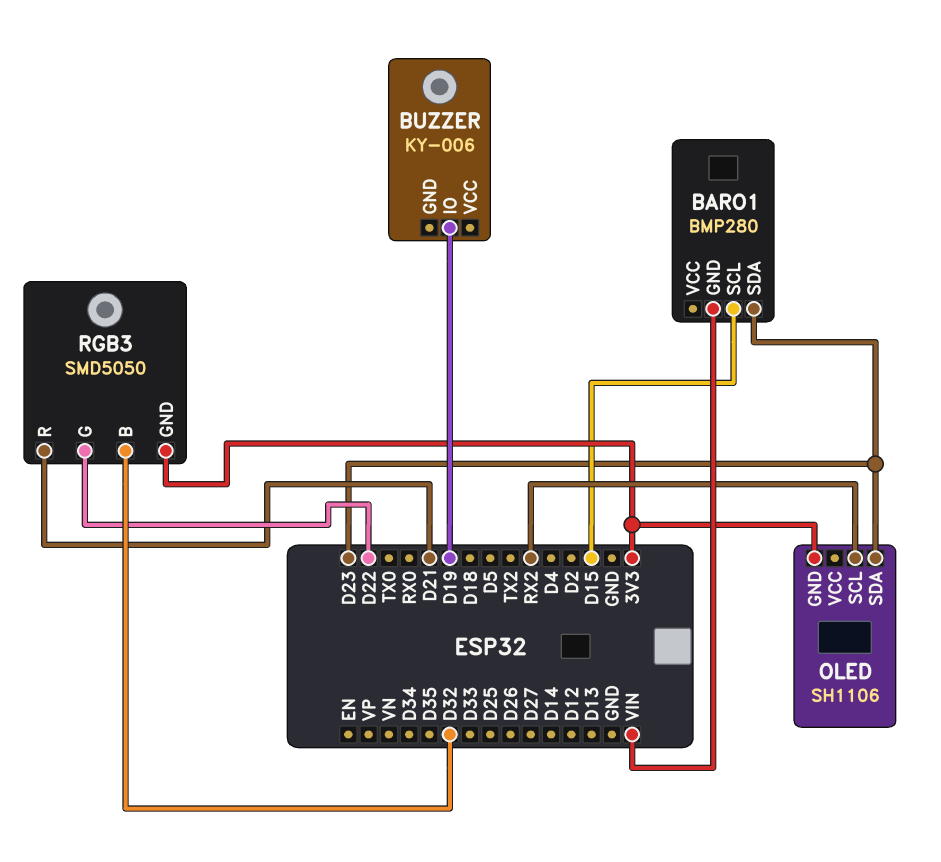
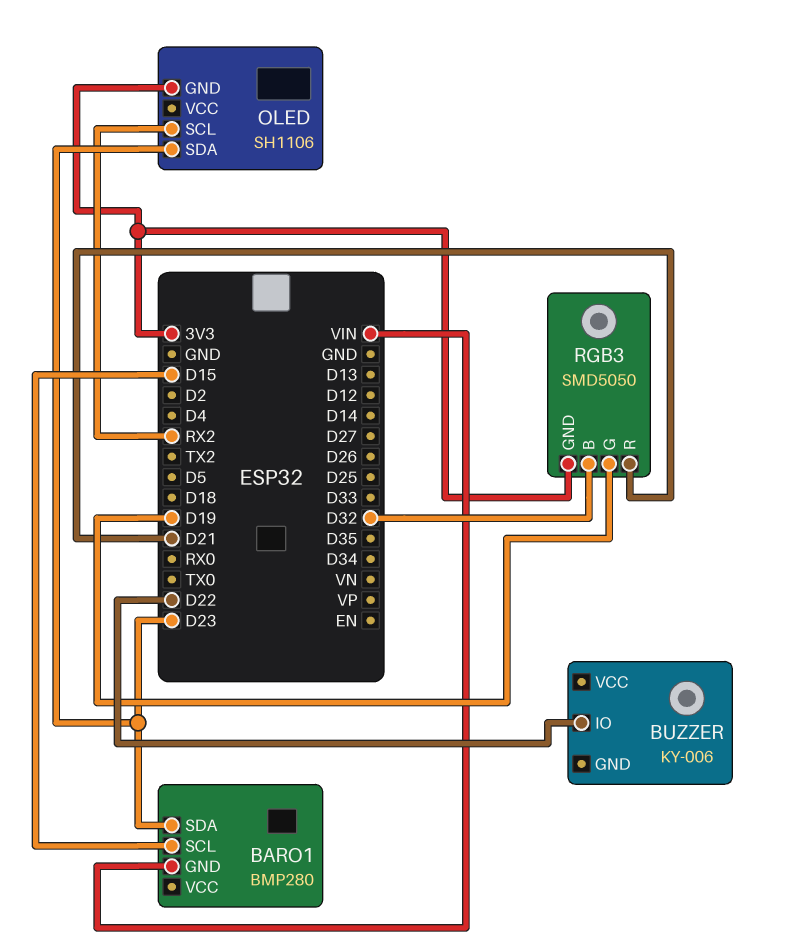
BUZZER pin IO: D19 -> D22
RGB3 pin G: D22 -> D19

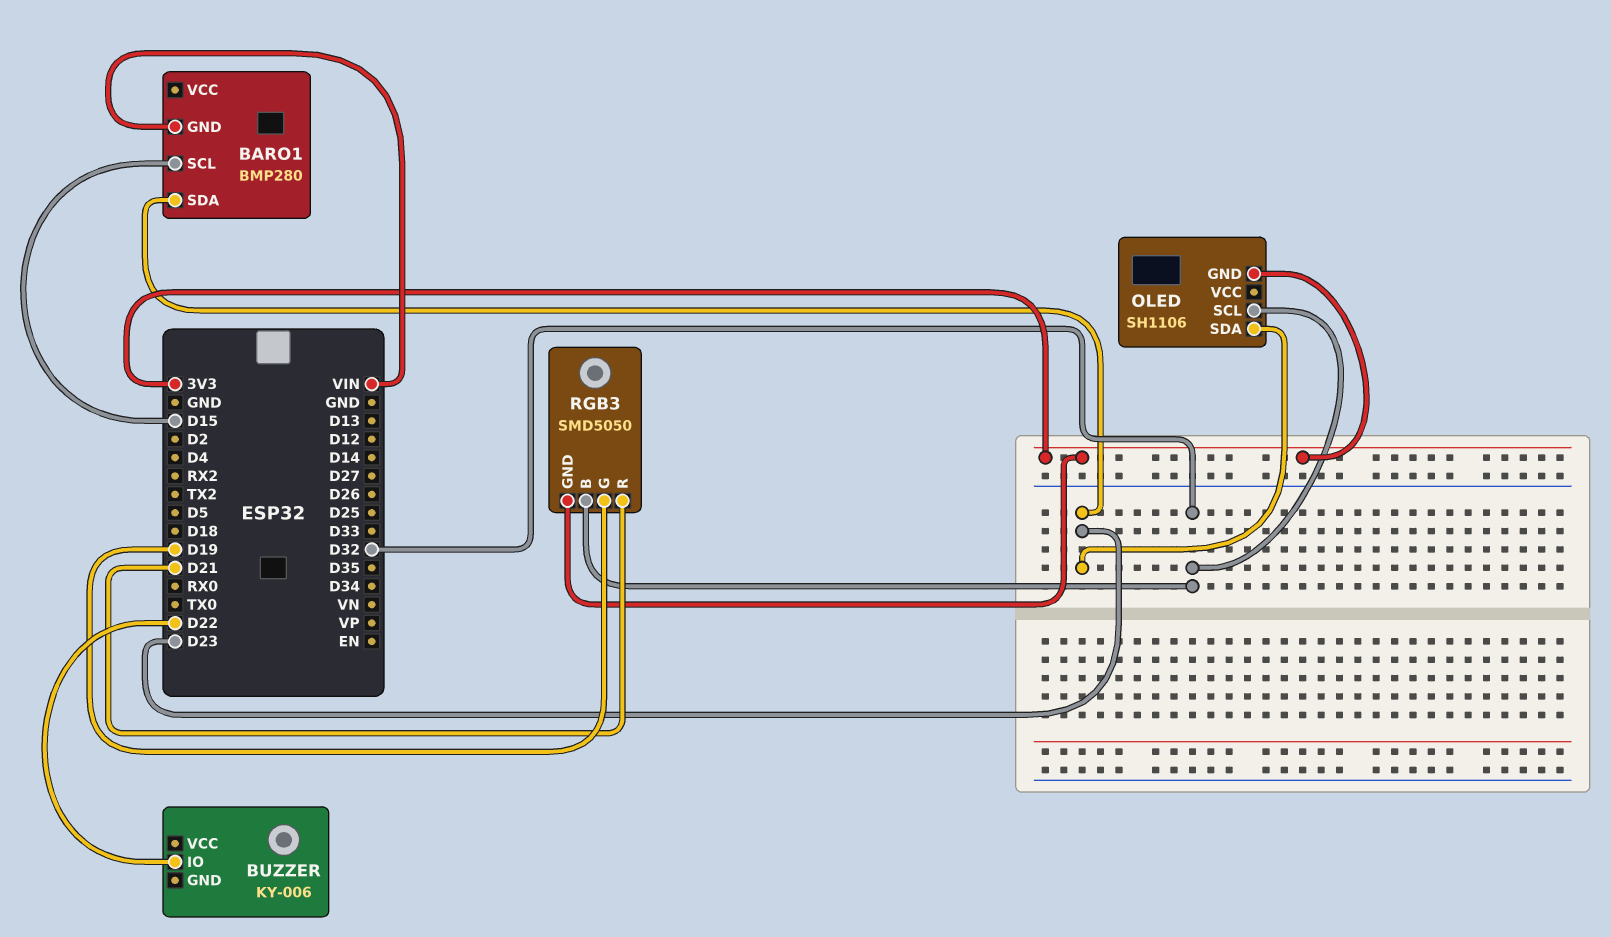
OLED pin SCL: RX2 -> D32

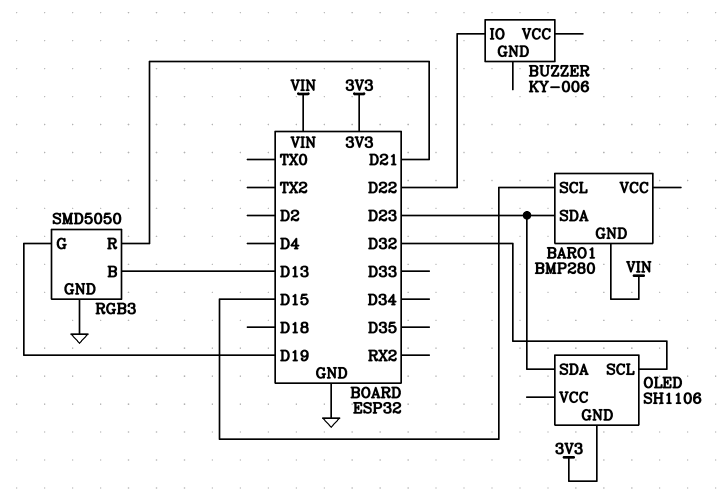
RGB3 pin B: D32 -> D13
RGB3 pin GND: 3V3 -> GND

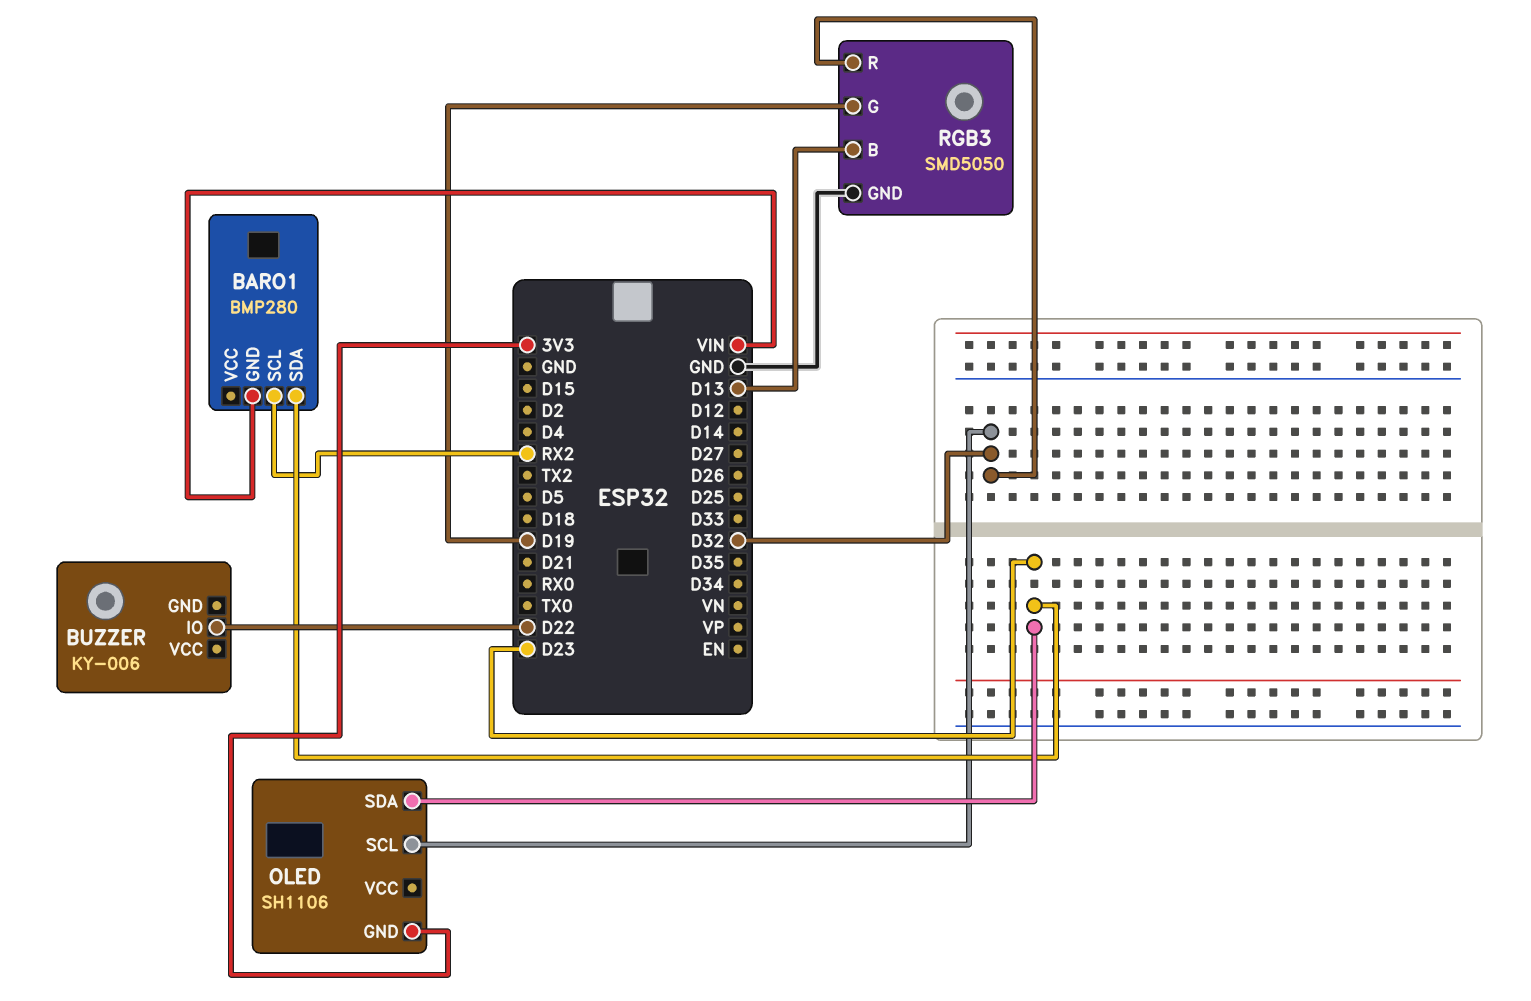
BARO1 pin SCL: D15 -> RX2
RGB3 pin R: D21 -> D32

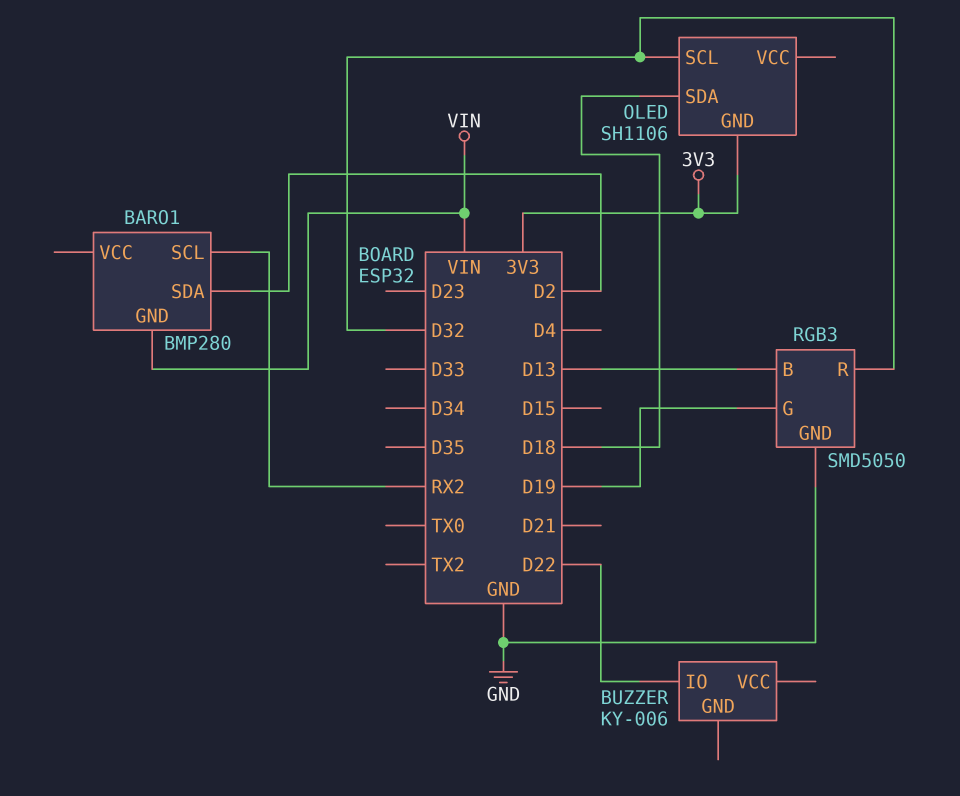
BARO1 pin SDA: D23 -> D2
OLED pin SDA: D23 -> D18

